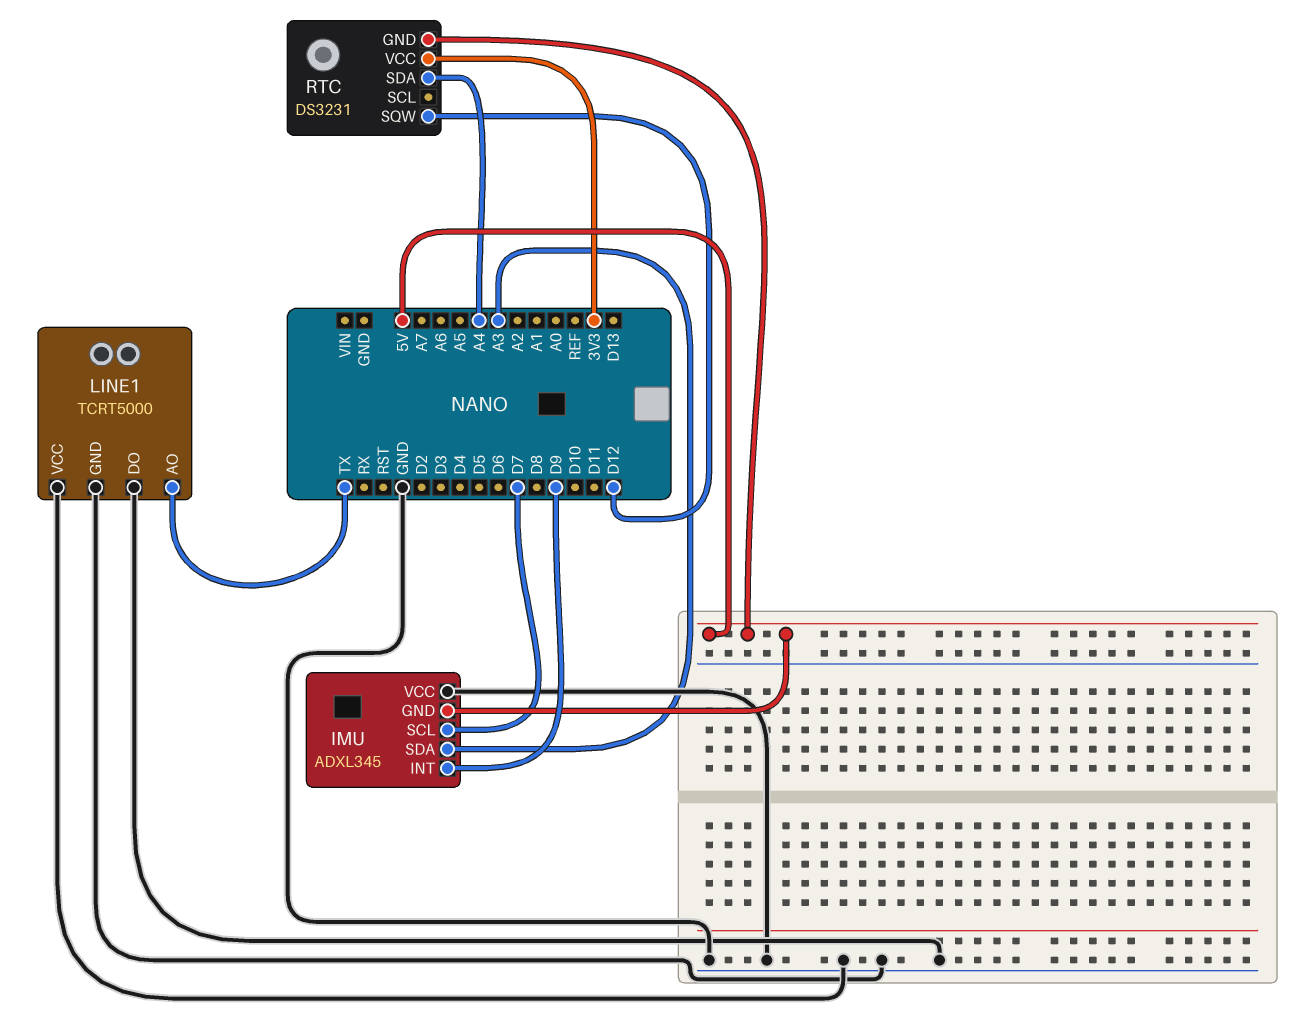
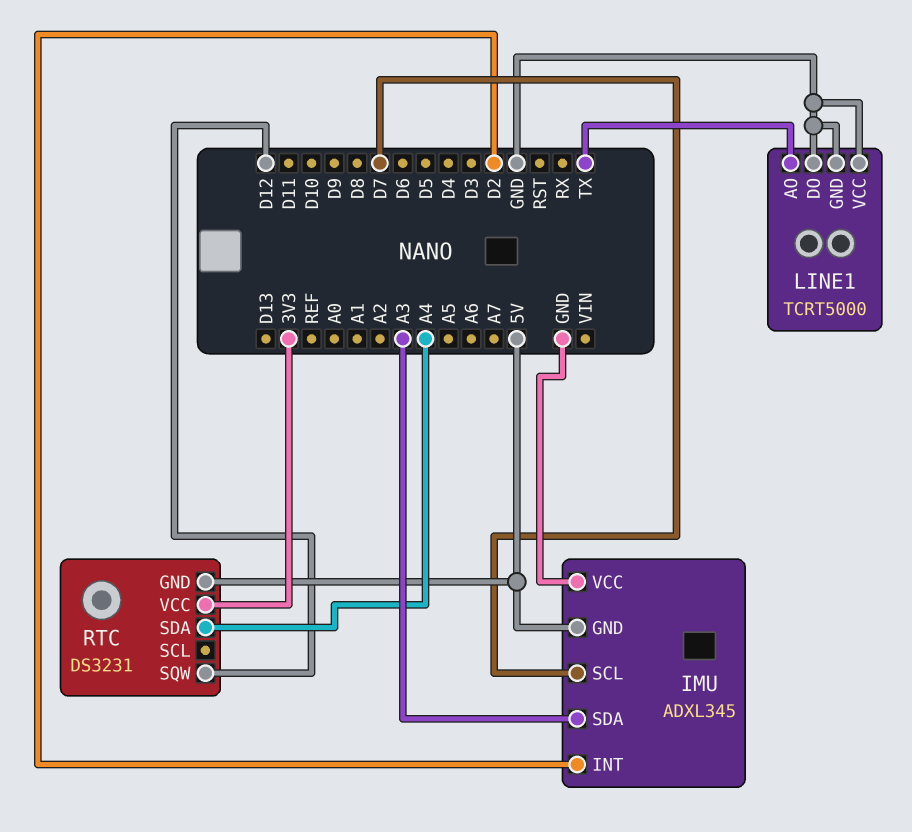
IMU pin INT: D9 -> D2

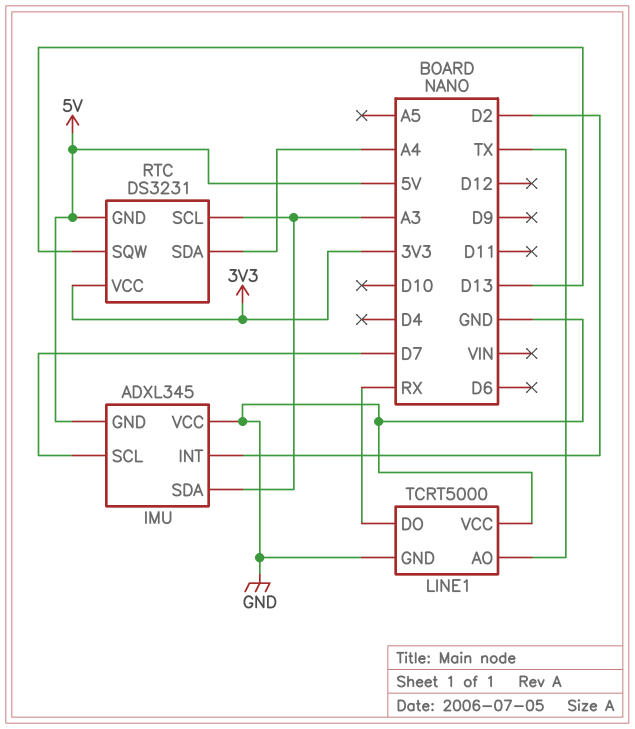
LINE1 pin DO: GND -> RX
RTC pin SCL: none -> A3
RTC pin SQW: D12 -> D13

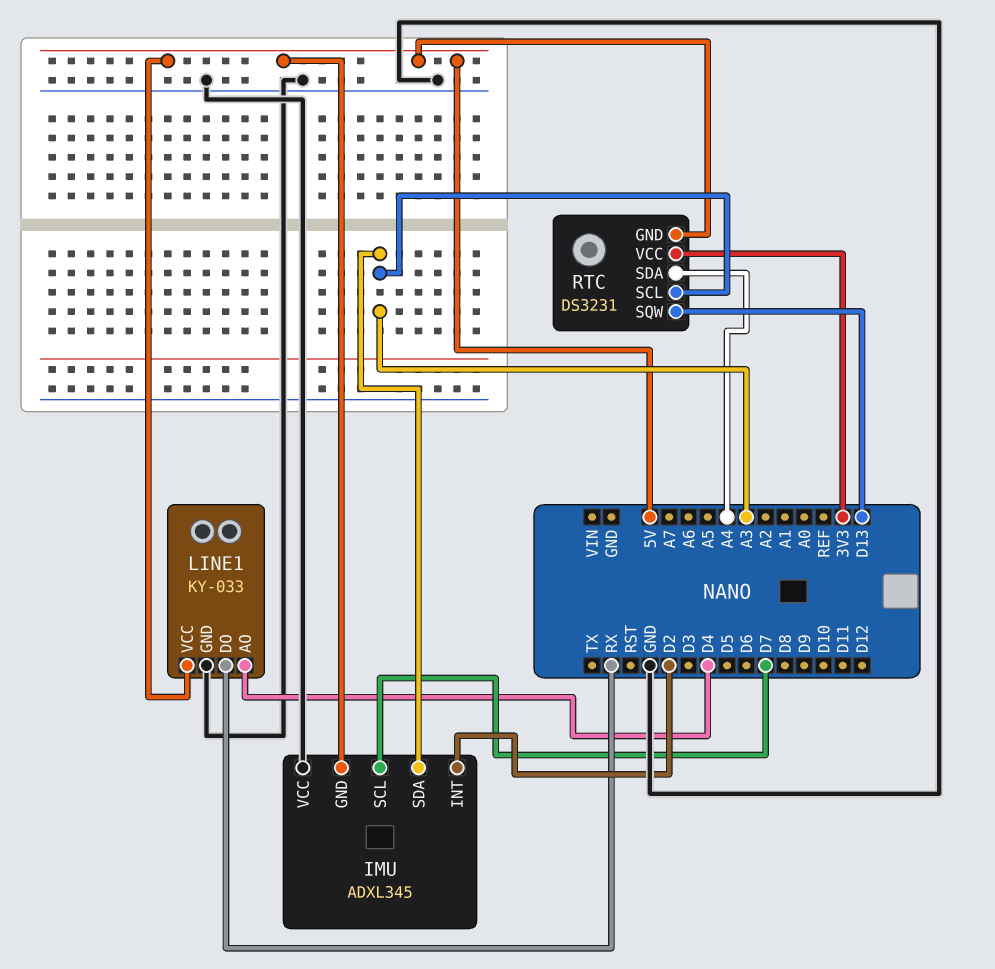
LINE1: TCRT5000 -> KY-033
LINE1 pin AO: TX -> D4
LINE1 pin VCC: GND -> 5V

